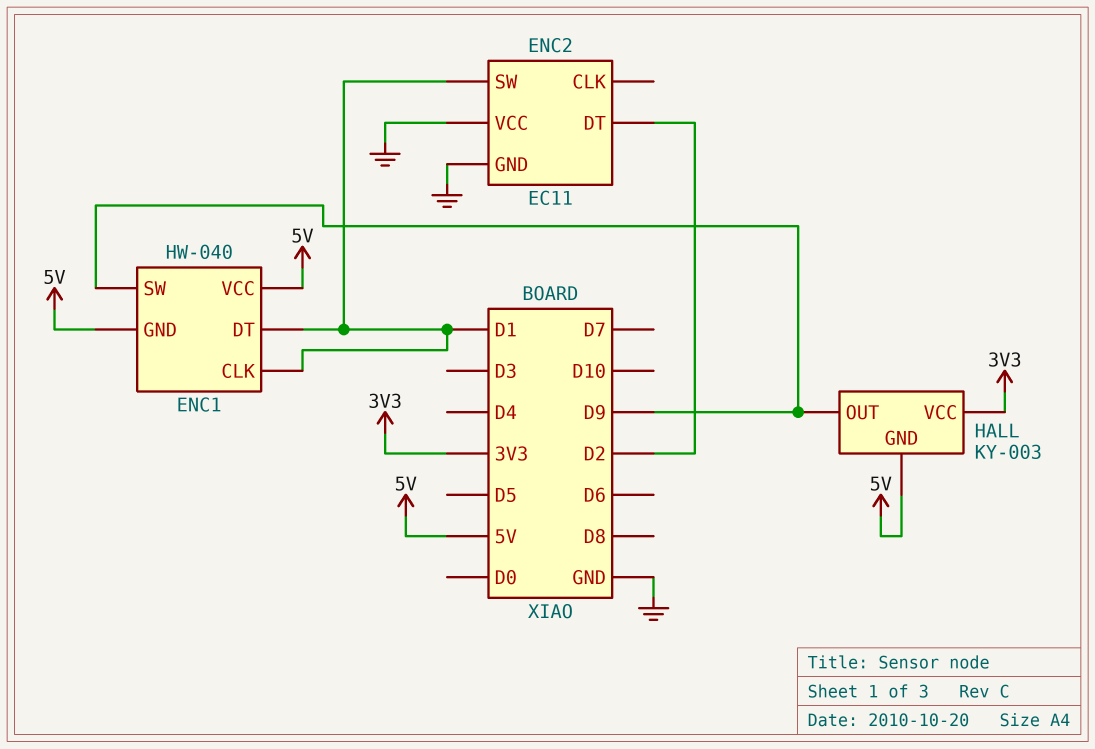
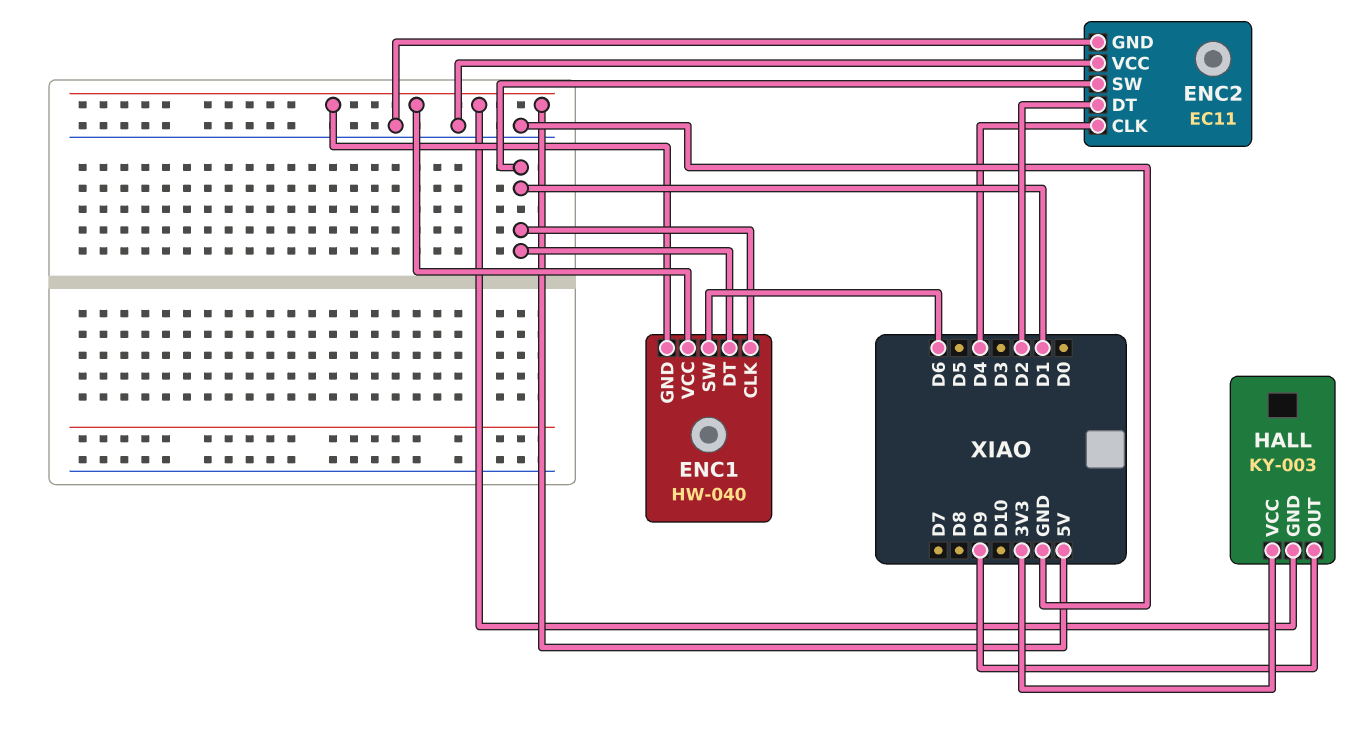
ENC1 pin SW: D9 -> D6
ENC2 pin CLK: none -> D4

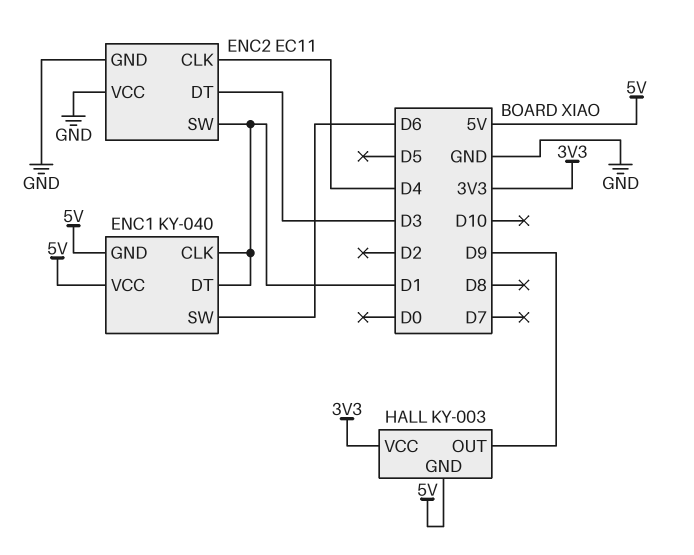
ENC1: HW-040 -> KY-040
ENC2 pin DT: D2 -> D3

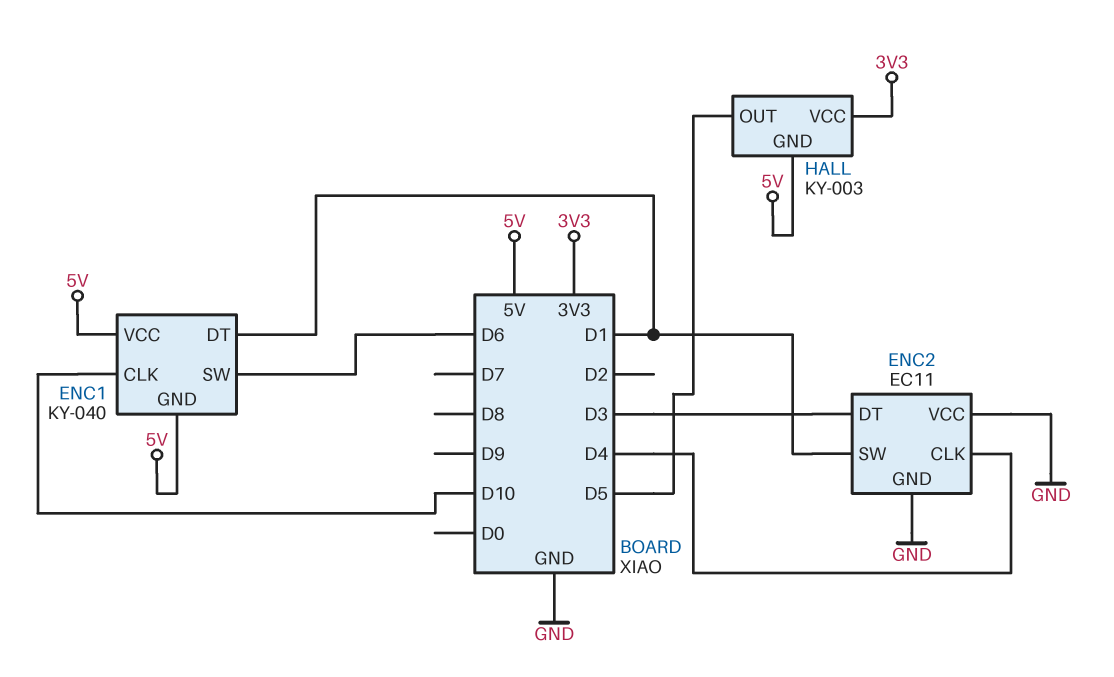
ENC1 pin CLK: D1 -> D10
HALL pin OUT: D9 -> D5

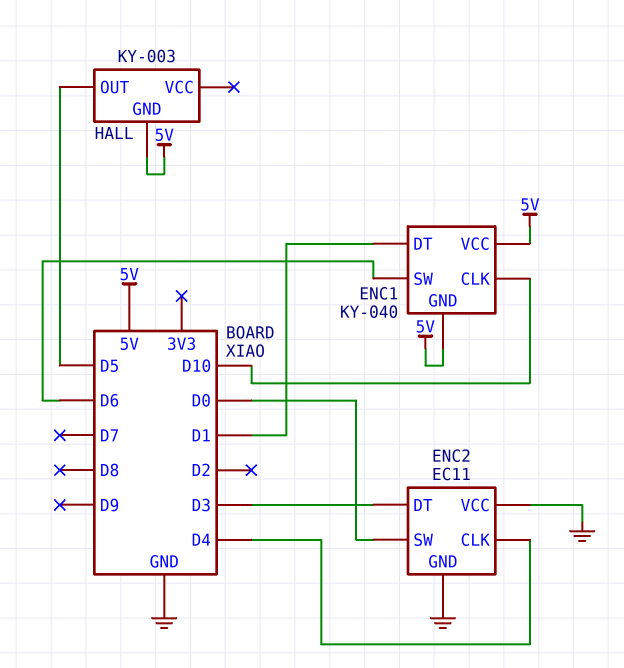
ENC2 pin SW: D1 -> D0
HALL pin VCC: 3V3 -> none

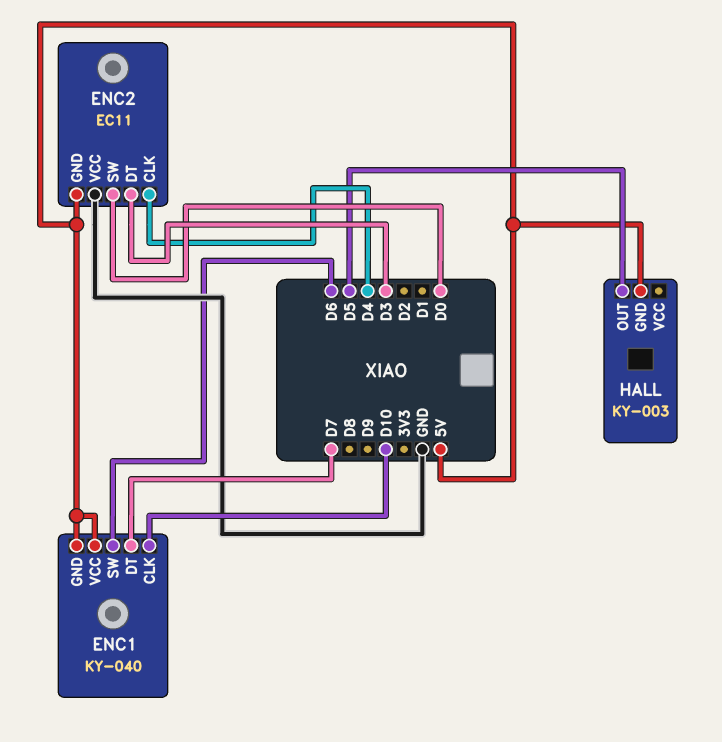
ENC1 pin DT: D1 -> D7
ENC2 pin GND: GND -> 5V

